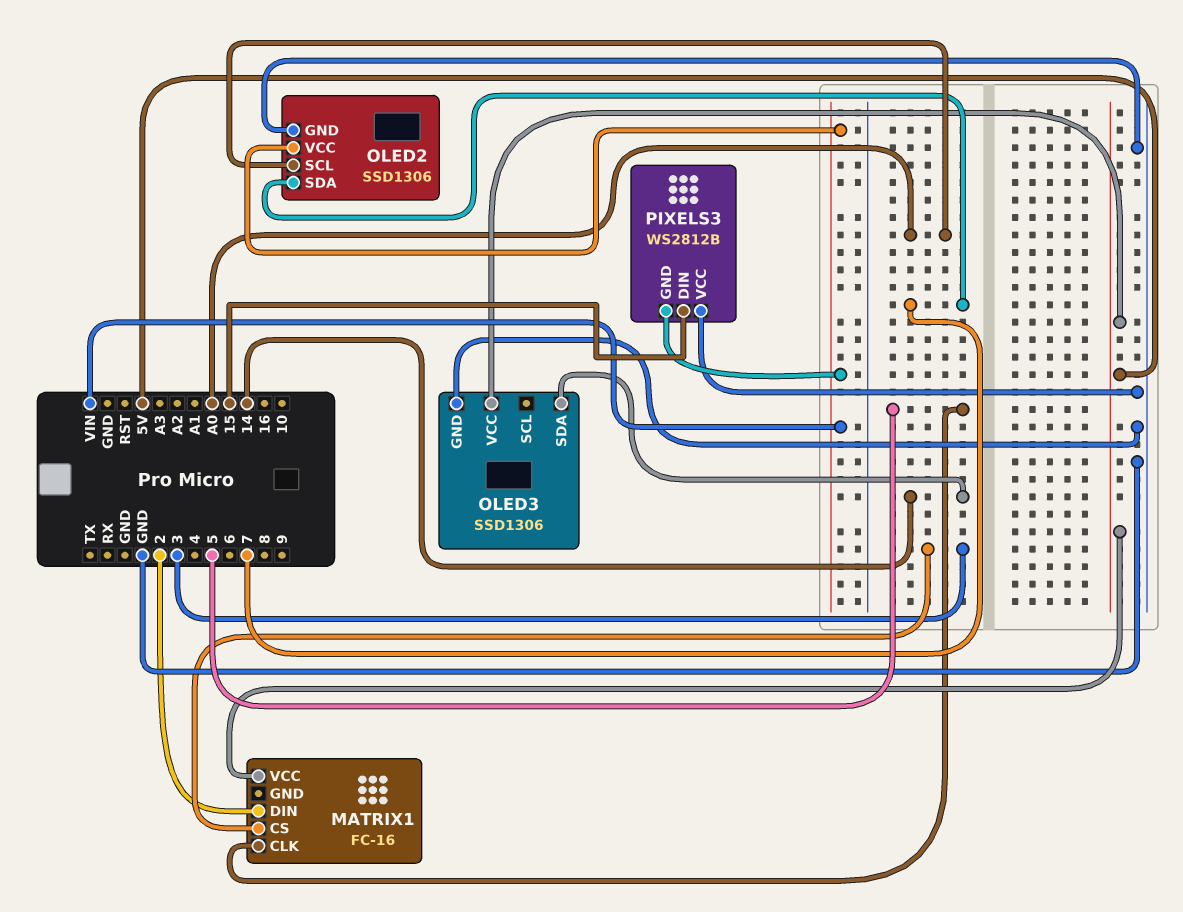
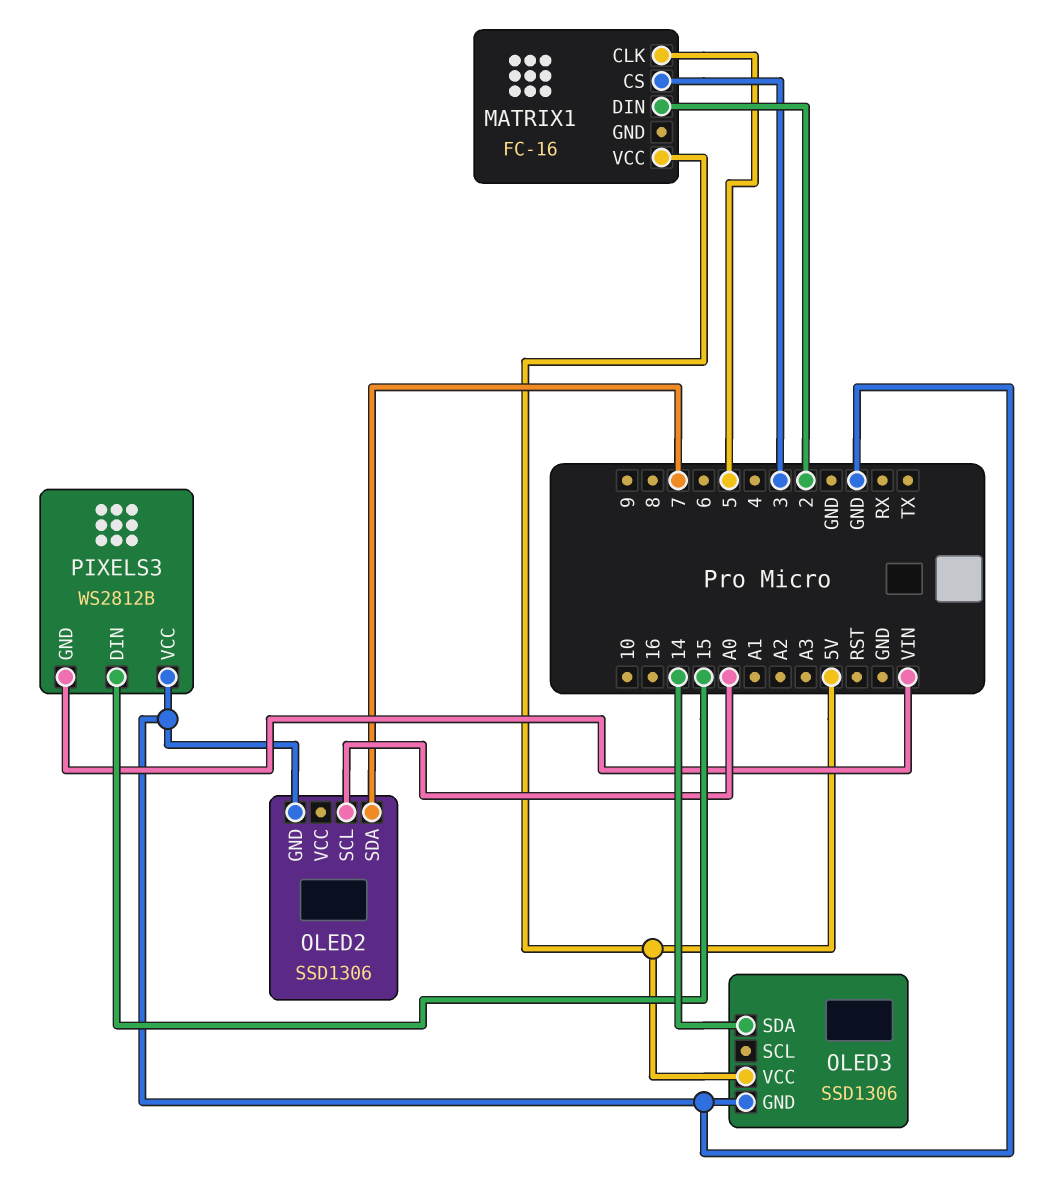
OLED2 pin VCC: VIN -> none

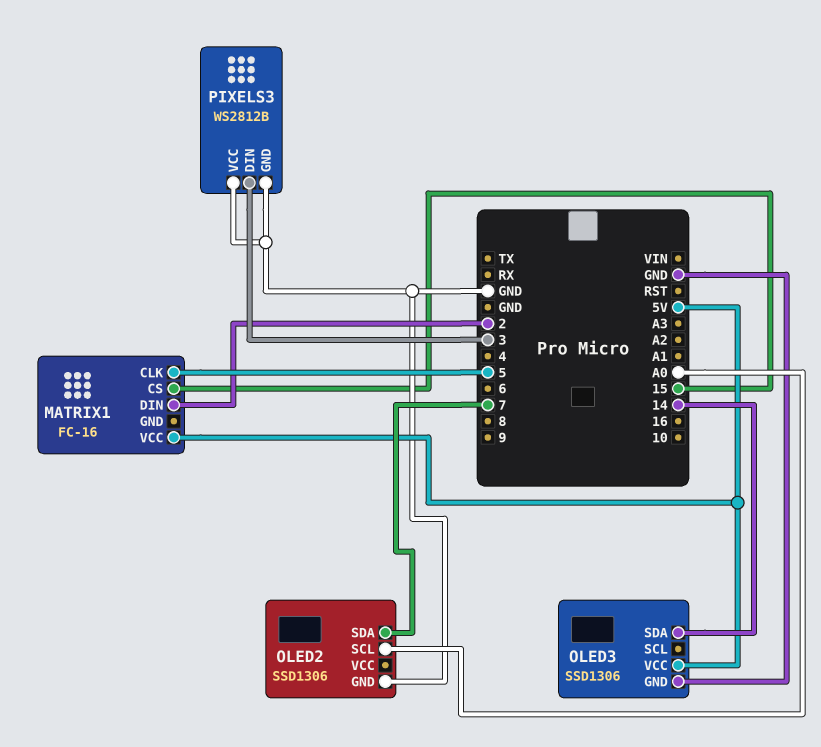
MATRIX1 pin CS: 3 -> 15
PIXELS3 pin DIN: 15 -> 3
PIXELS3 pin GND: VIN -> GND

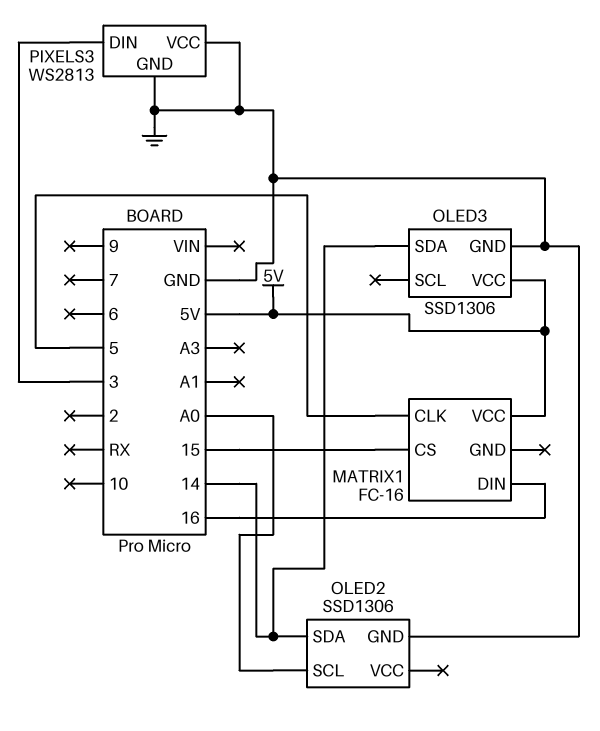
MATRIX1 pin DIN: 2 -> 16
OLED2 pin SDA: 7 -> 14
PIXELS3: WS2812B -> WS2813

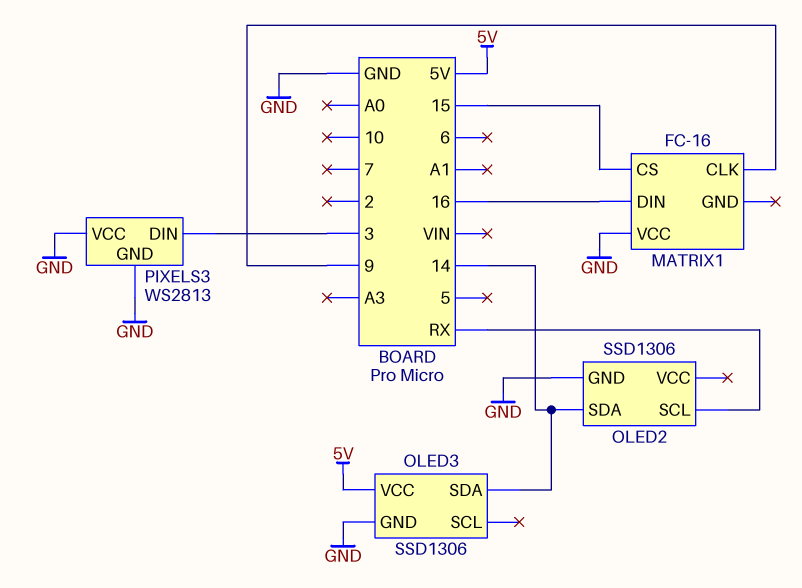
MATRIX1 pin CLK: 5 -> 9
MATRIX1 pin VCC: 5V -> GND
OLED2 pin SCL: A0 -> RX

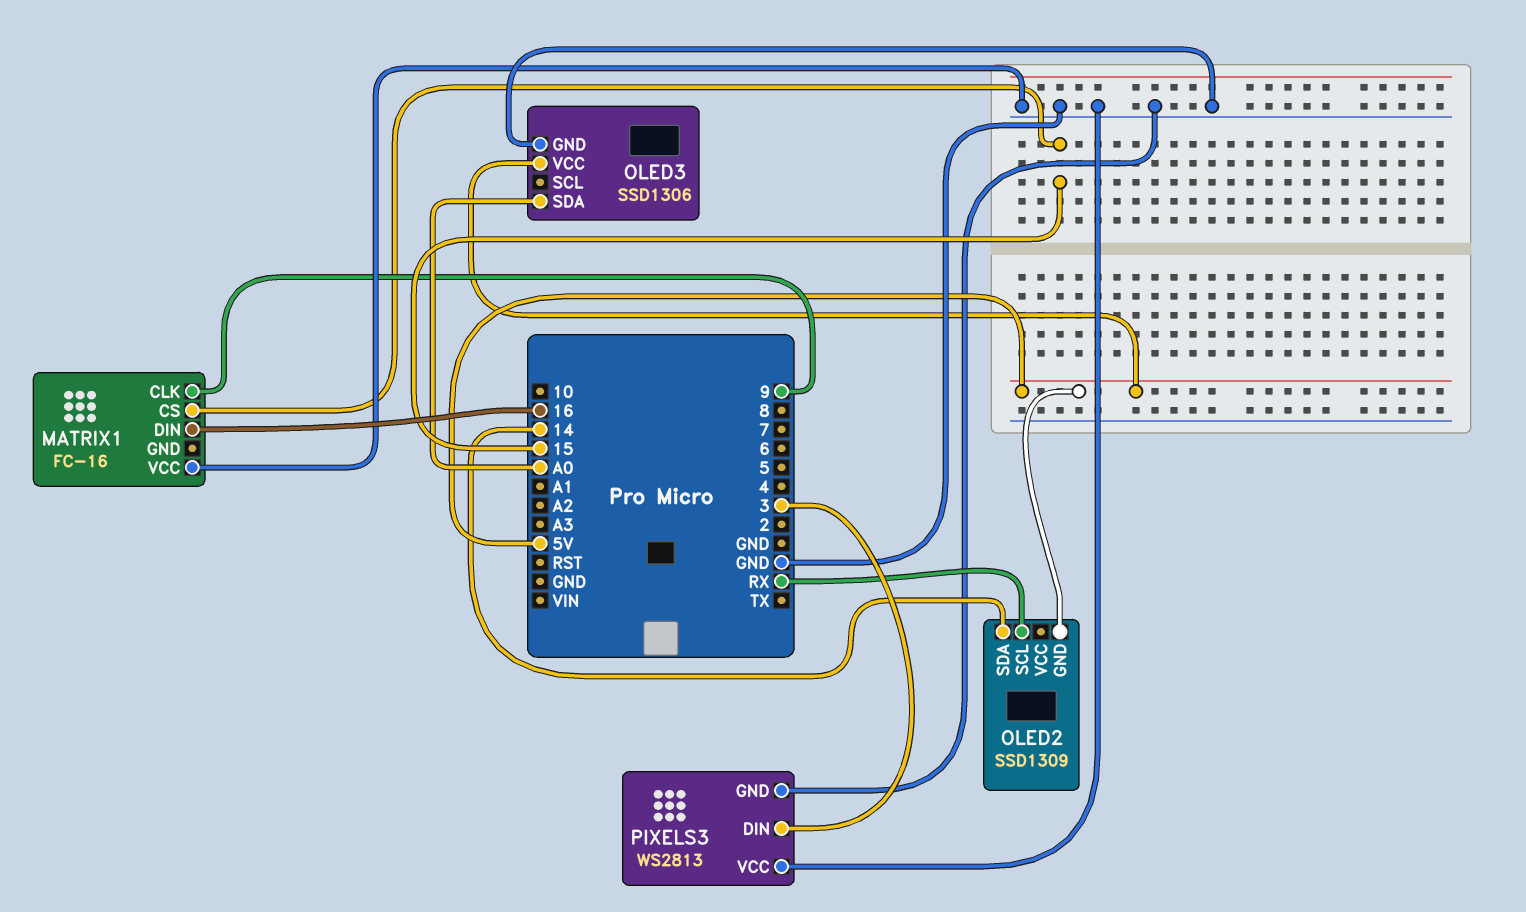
OLED2: SSD1306 -> SSD1309
OLED2 pin GND: GND -> 5V
OLED3 pin SDA: 14 -> A0

